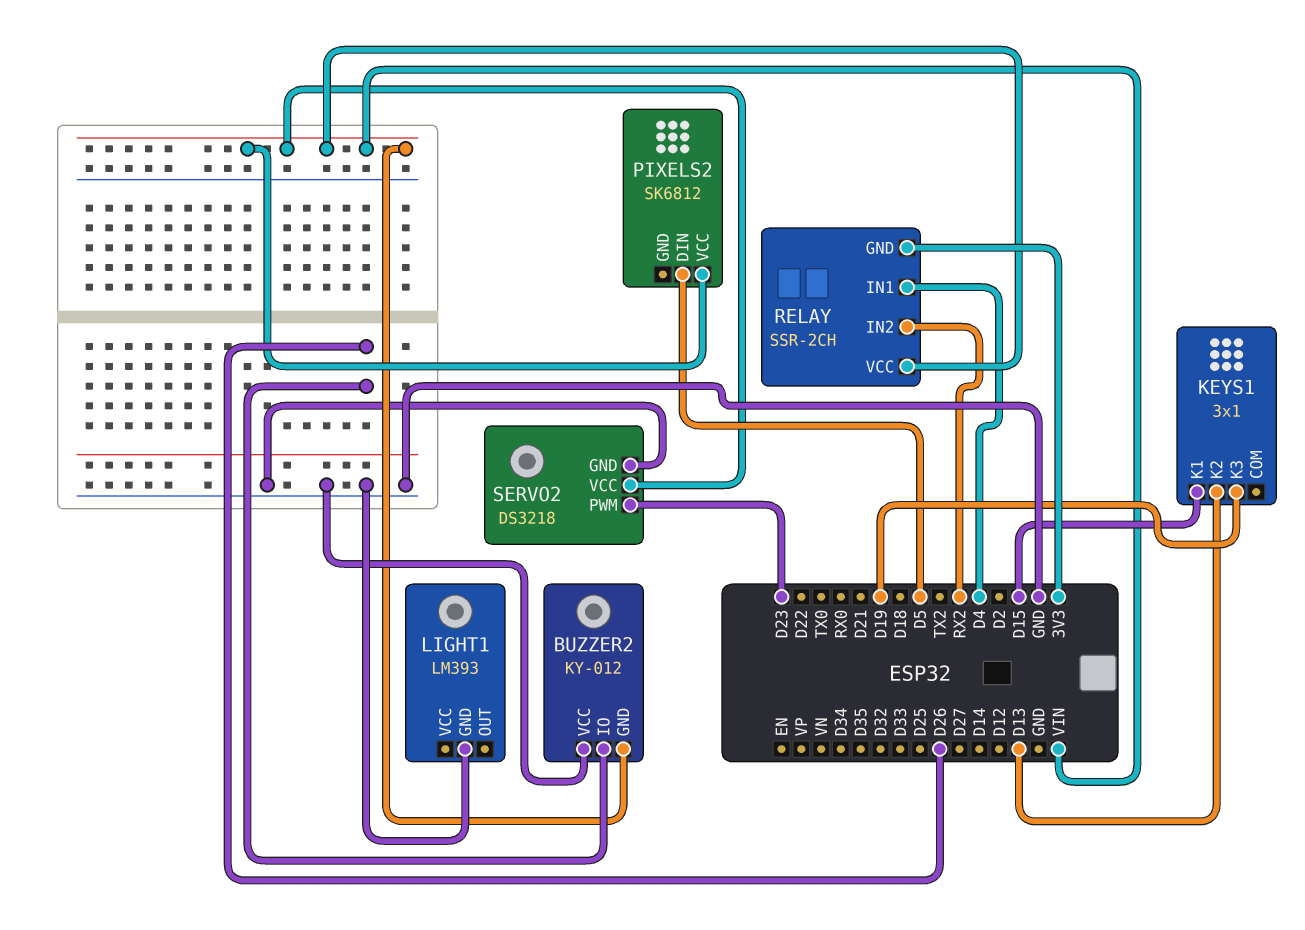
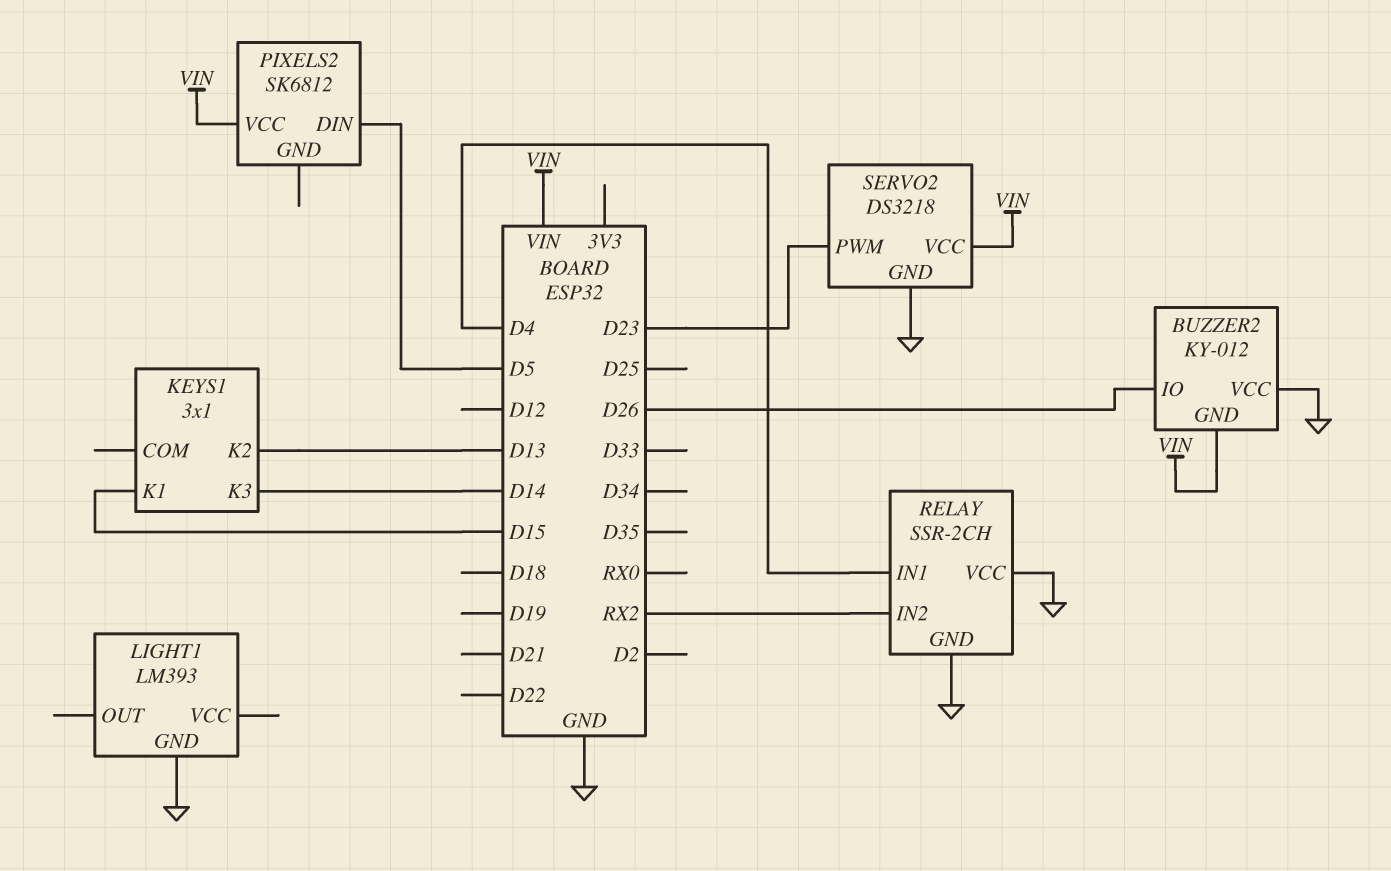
KEYS1 pin K3: D19 -> D14
RELAY pin GND: 3V3 -> GND
RELAY pin VCC: VIN -> GND

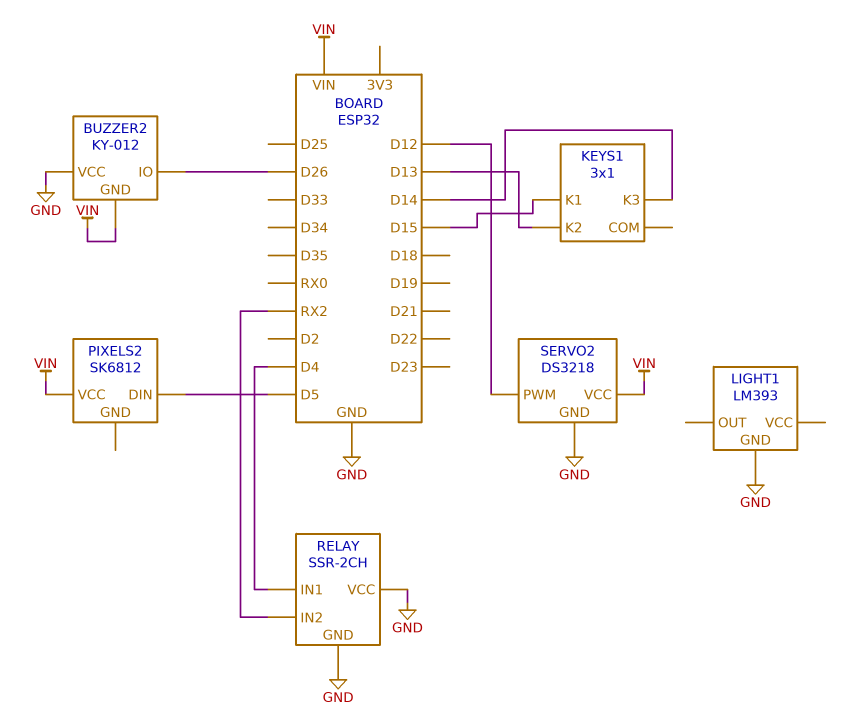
SERVO2 pin PWM: D23 -> D12

